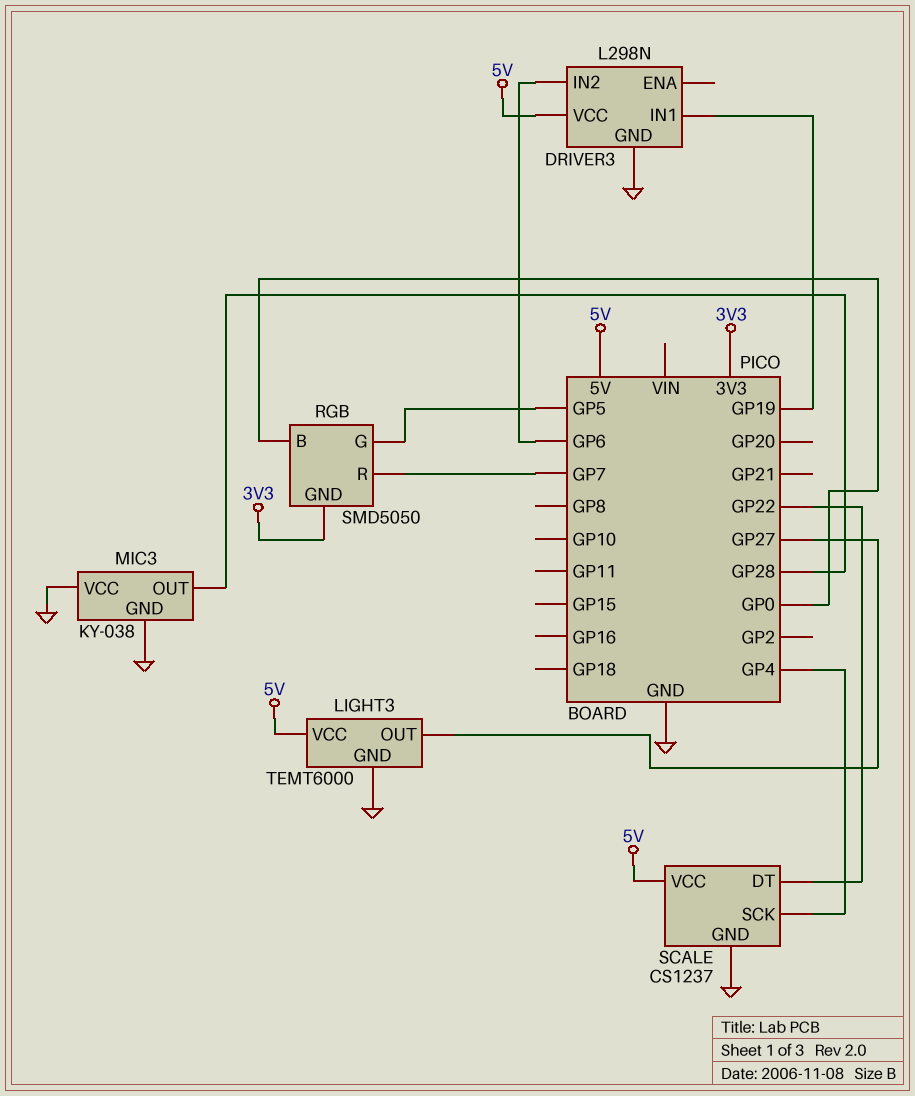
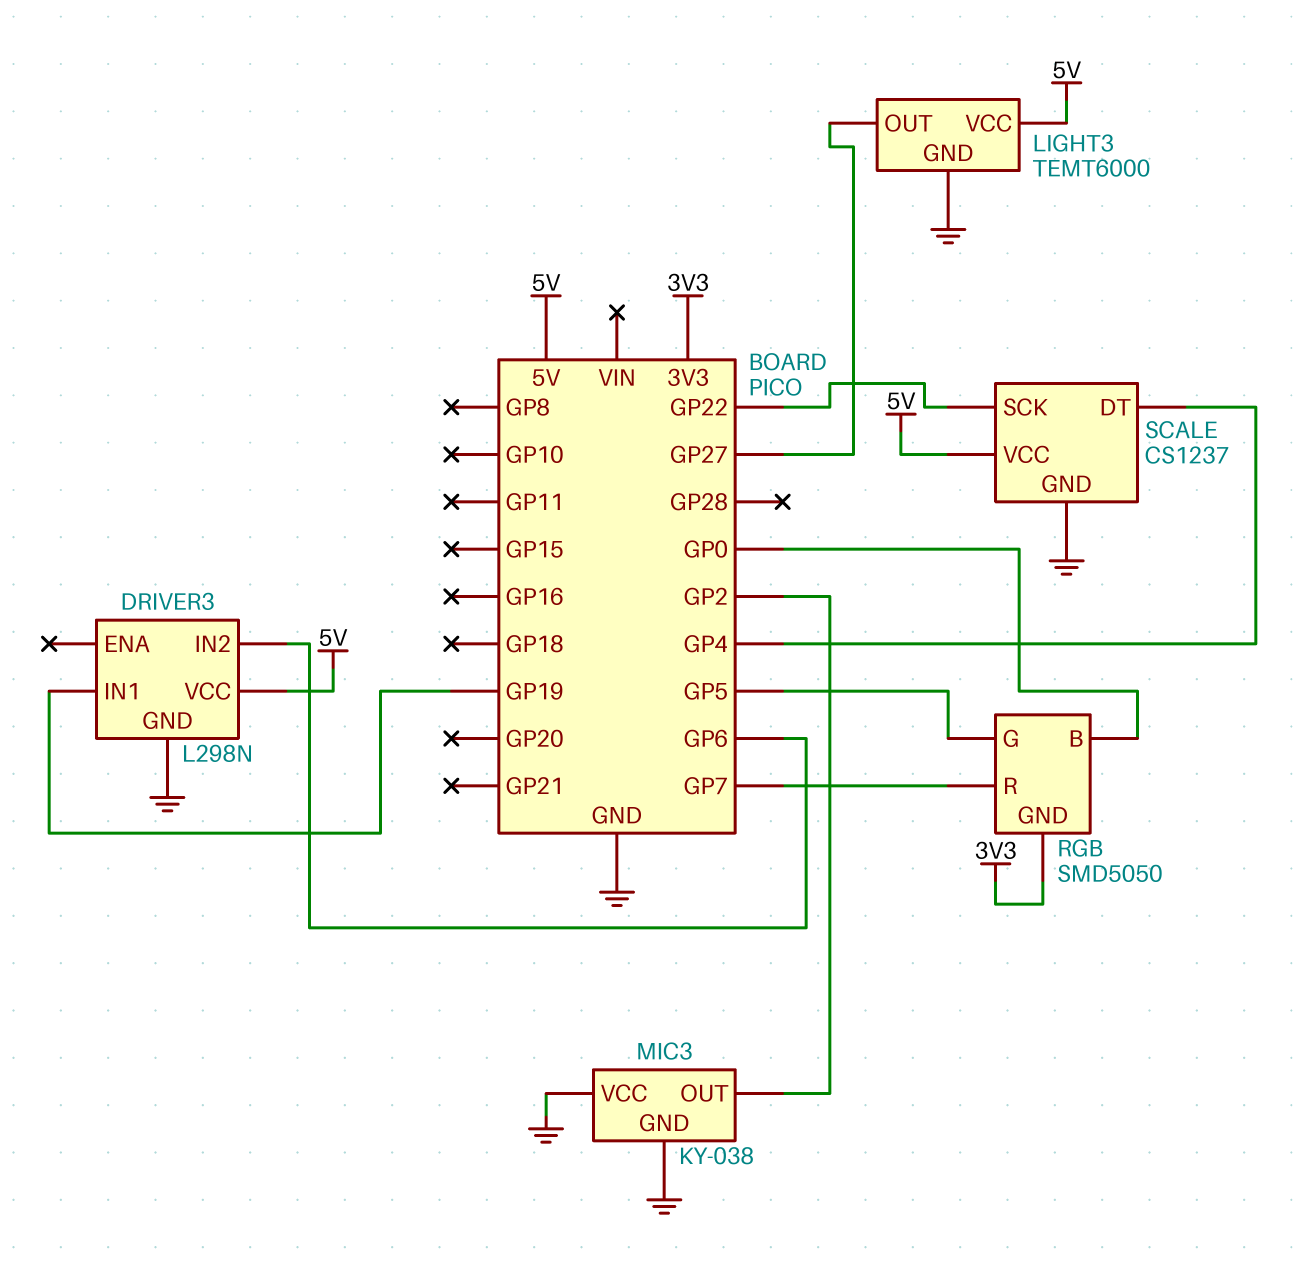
MIC3 pin OUT: GP28 -> GP2
SCALE pin DT: GP22 -> GP4
SCALE pin SCK: GP4 -> GP22

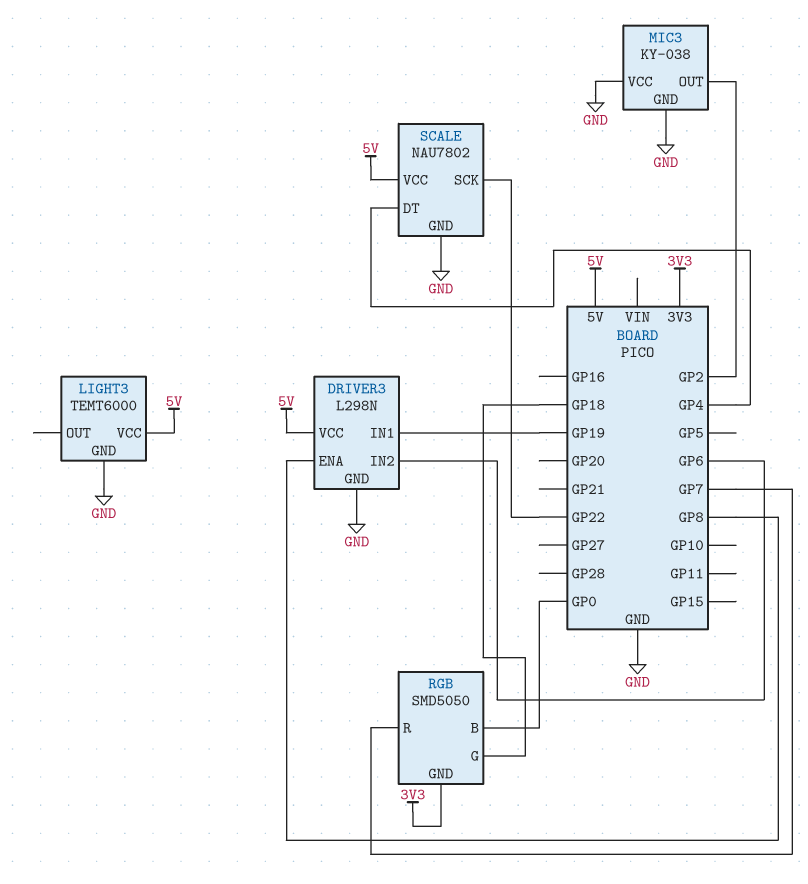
DRIVER3 pin ENA: none -> GP8
LIGHT3 pin OUT: GP27 -> none
RGB pin G: GP5 -> GP18
SCALE: CS1237 -> NAU7802

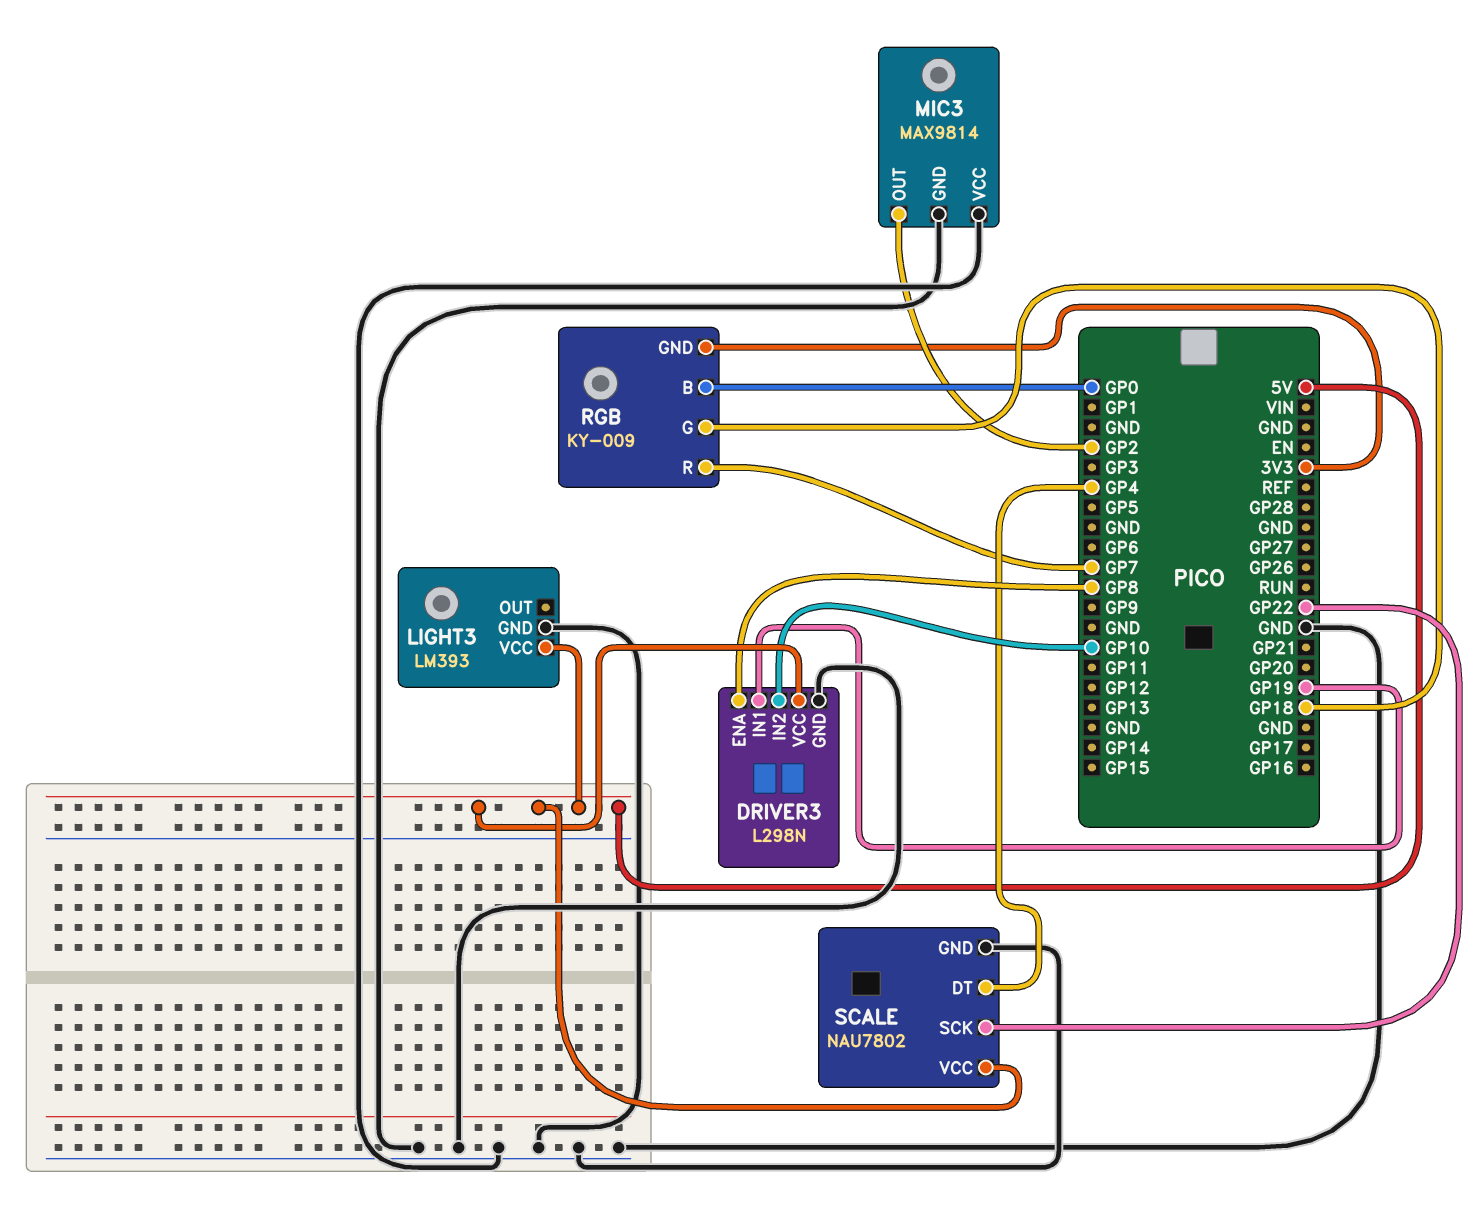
DRIVER3 pin IN2: GP6 -> GP10
LIGHT3: TEMT6000 -> LM393
MIC3: KY-038 -> MAX9814
RGB: SMD5050 -> KY-009

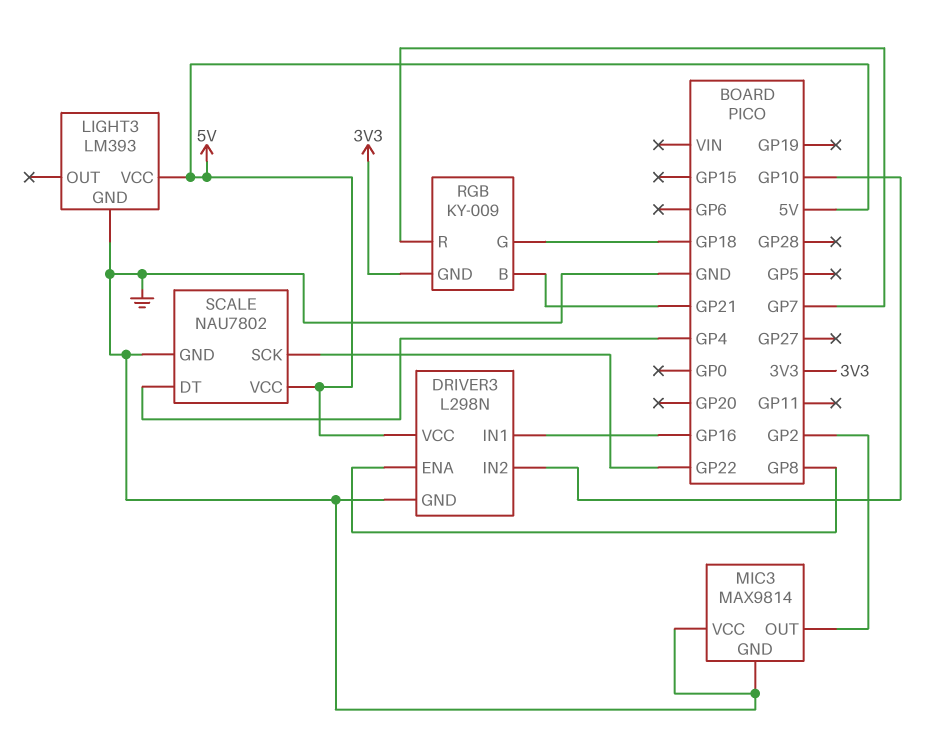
DRIVER3 pin IN1: GP19 -> GP16
RGB pin B: GP0 -> GP21

